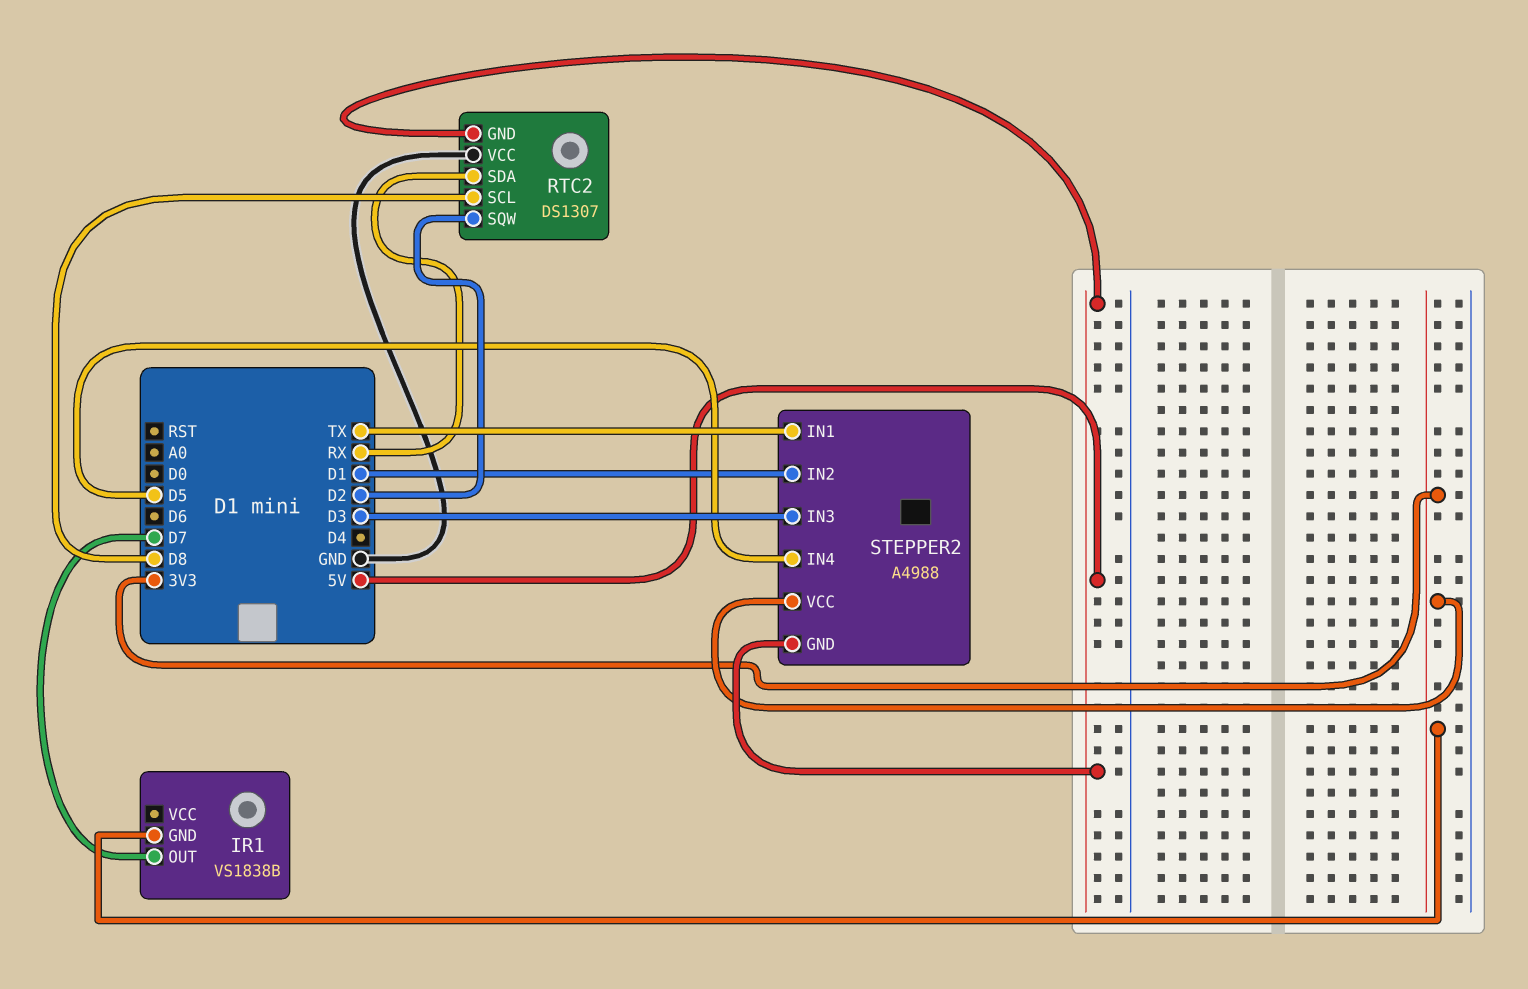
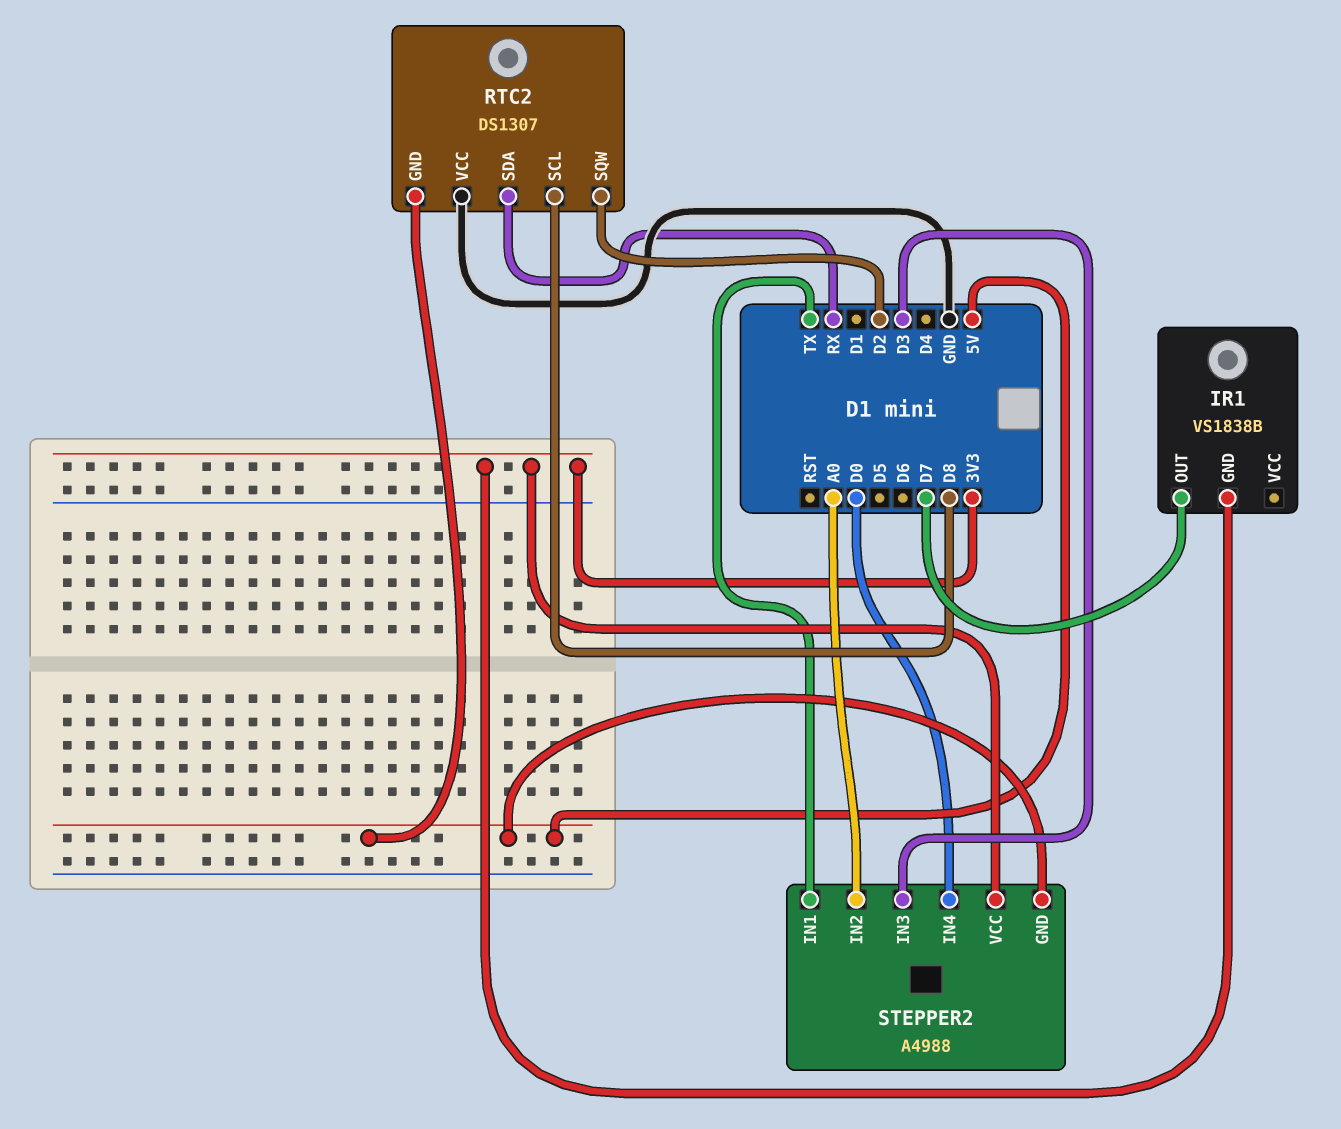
STEPPER2 pin IN2: D1 -> A0
STEPPER2 pin IN4: D5 -> D0

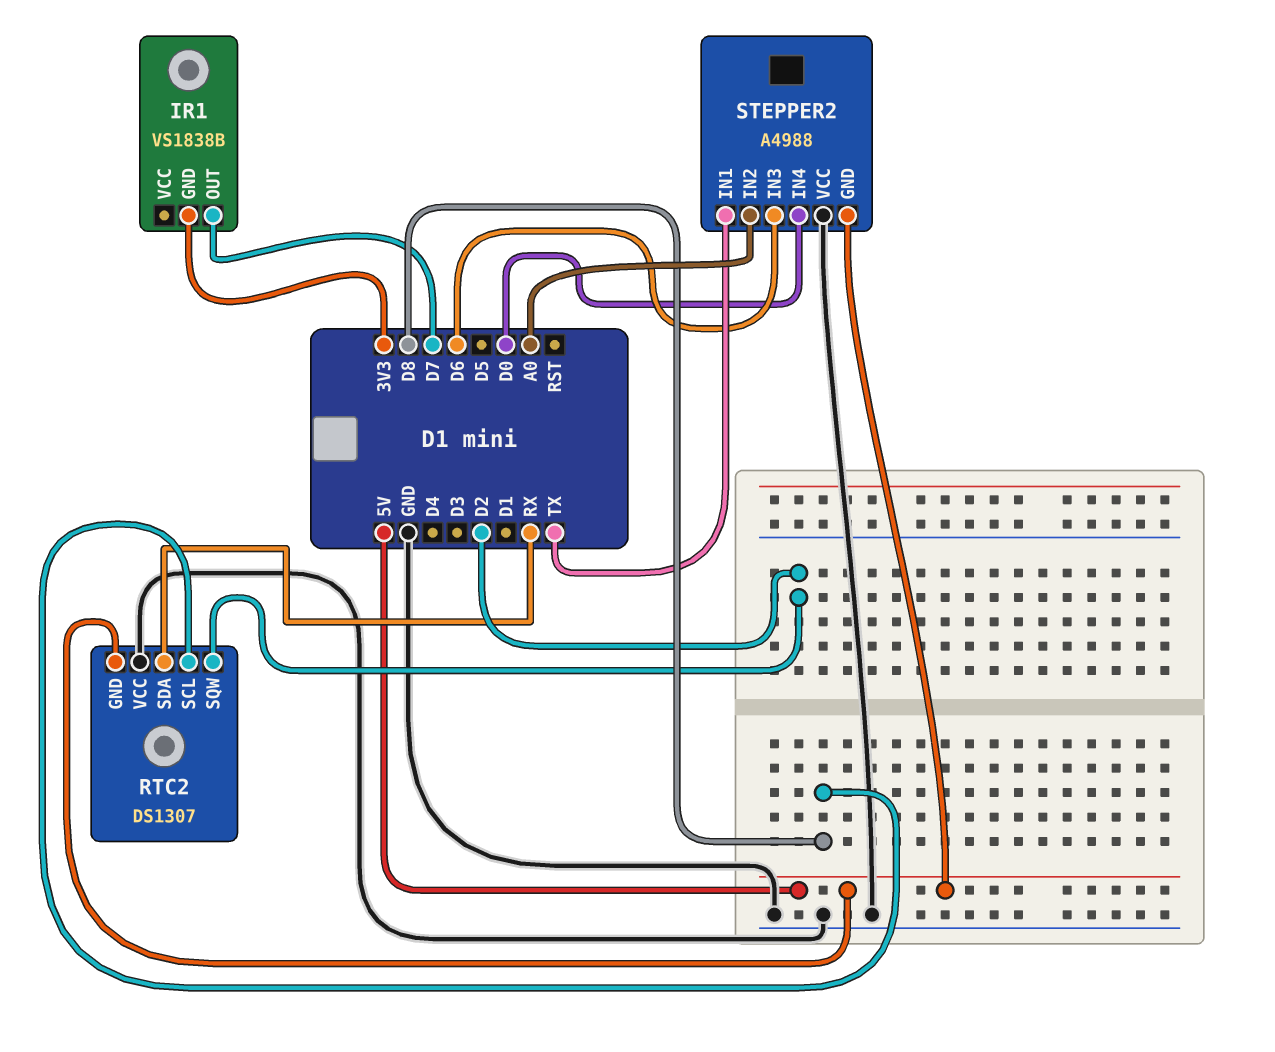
STEPPER2 pin IN3: D3 -> D6
STEPPER2 pin VCC: 3V3 -> GND

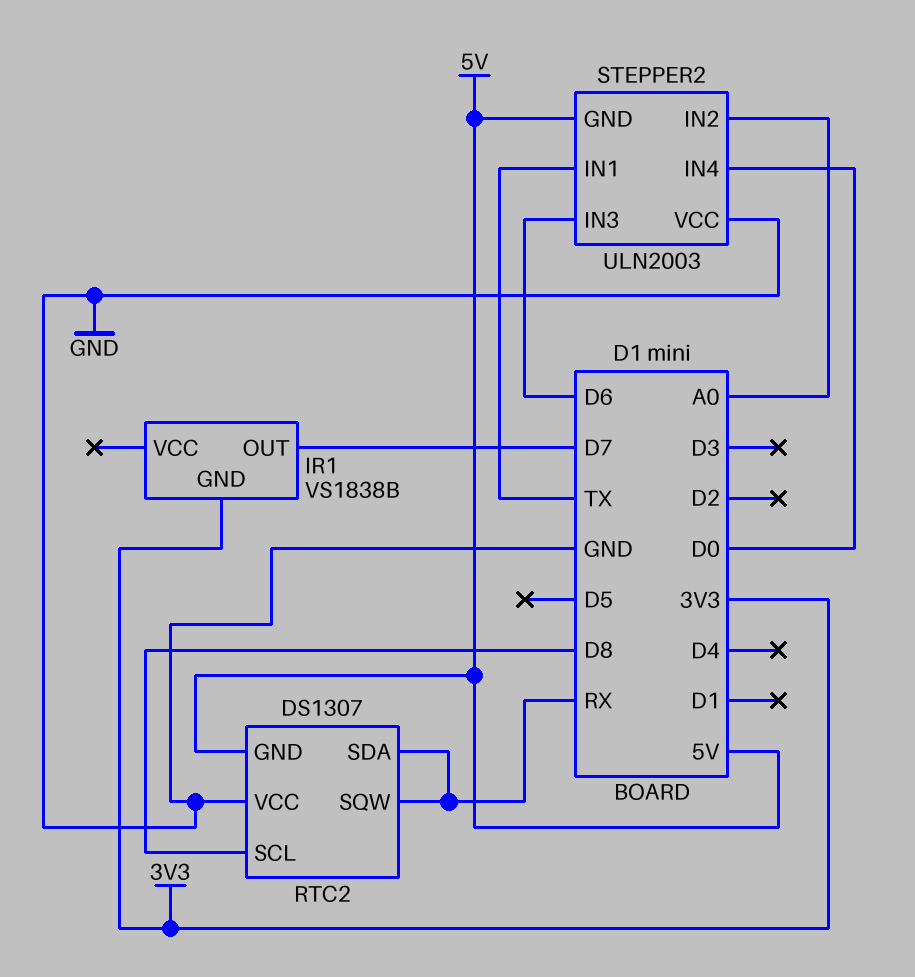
RTC2 pin SQW: D2 -> RX
STEPPER2: A4988 -> ULN2003

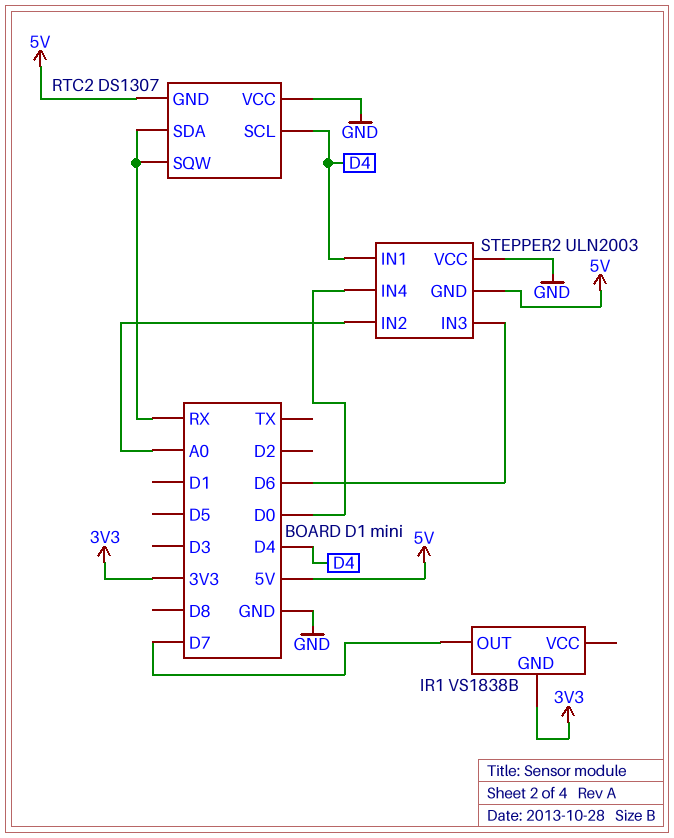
RTC2 pin SCL: D8 -> D4
STEPPER2 pin IN1: TX -> D4

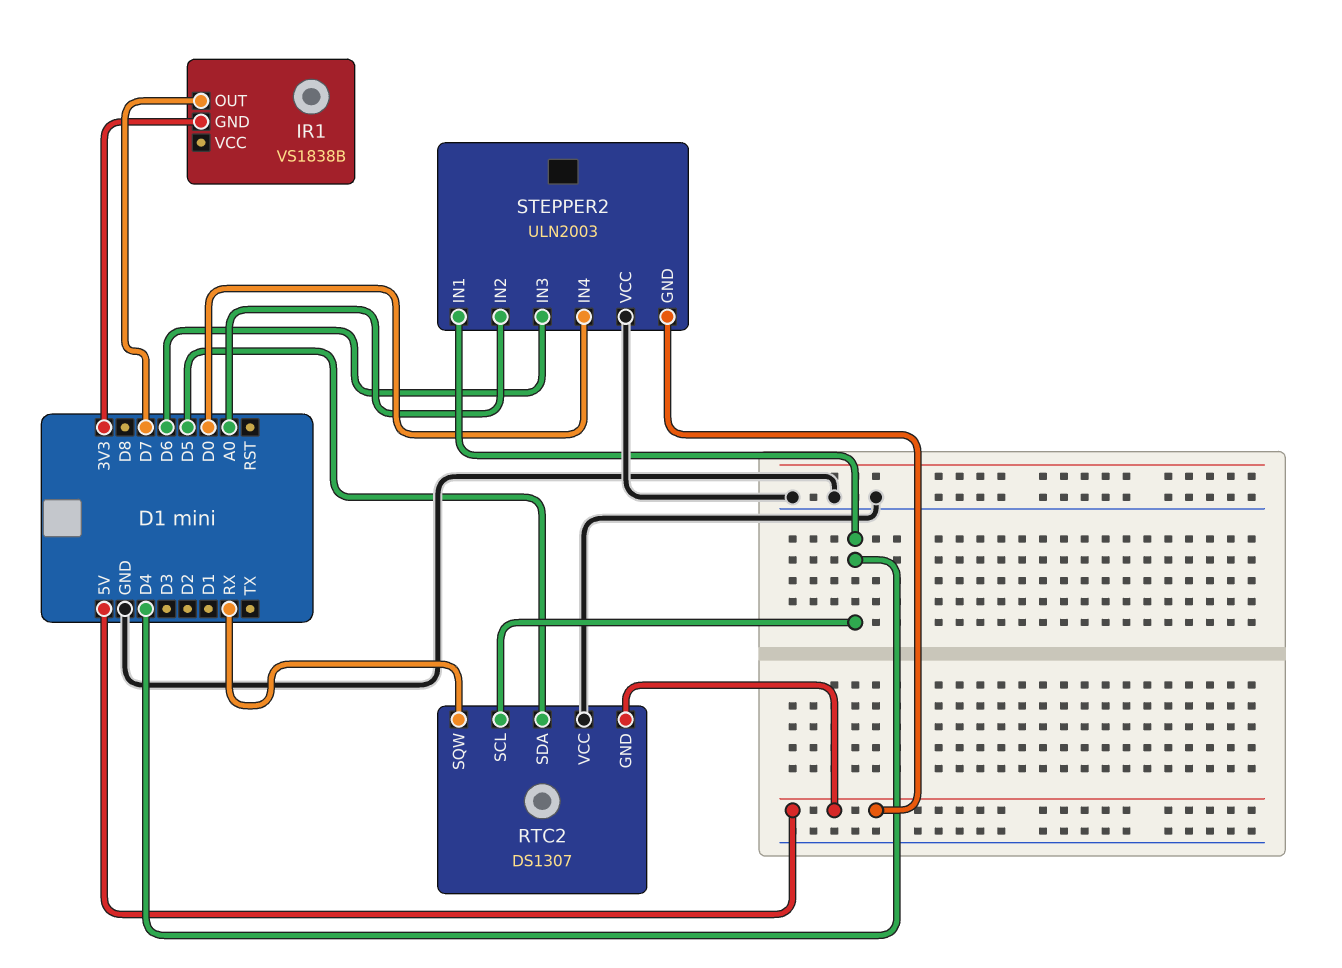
RTC2 pin SDA: RX -> D5

